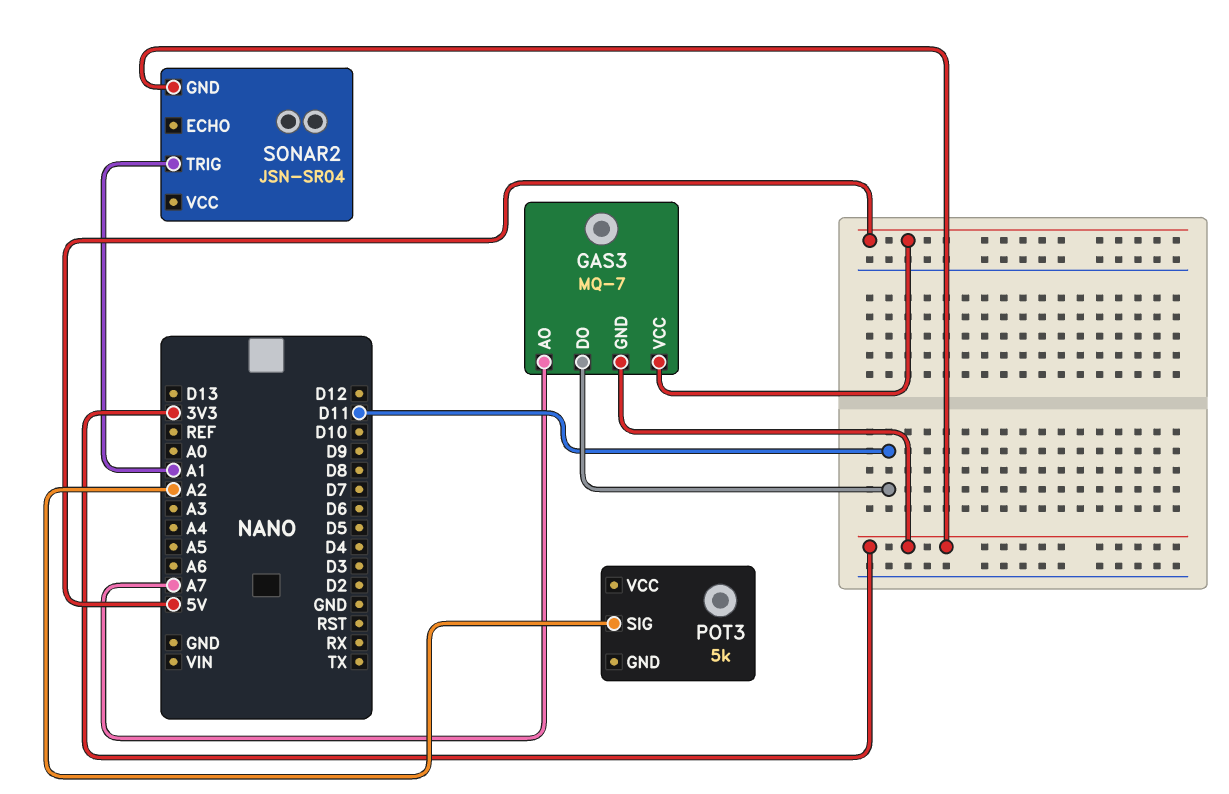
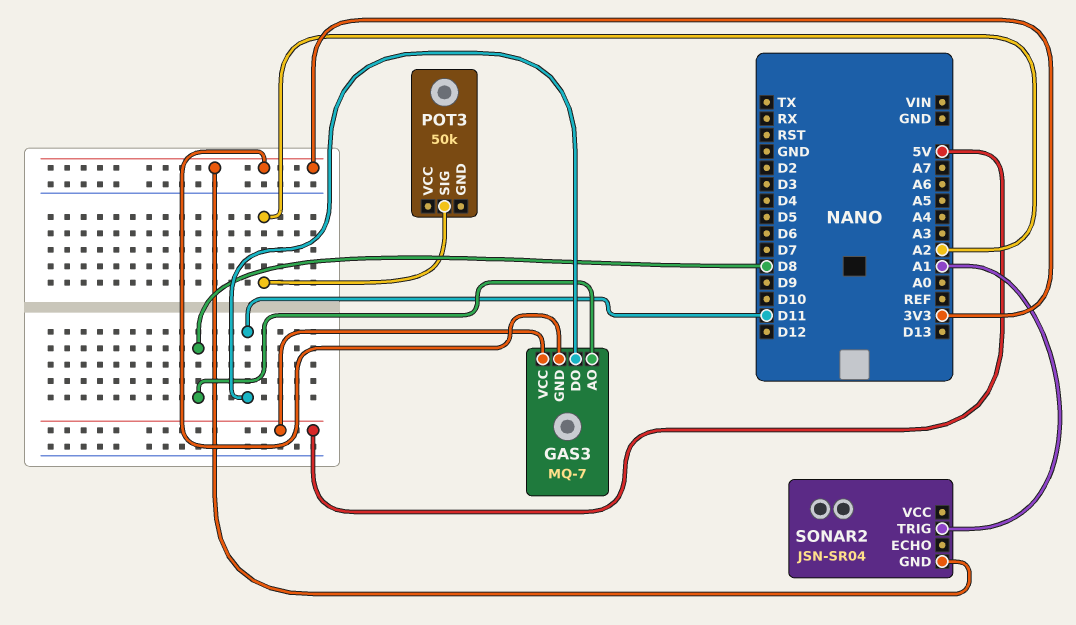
GAS3 pin AO: A7 -> D8
POT3: 5k -> 50k

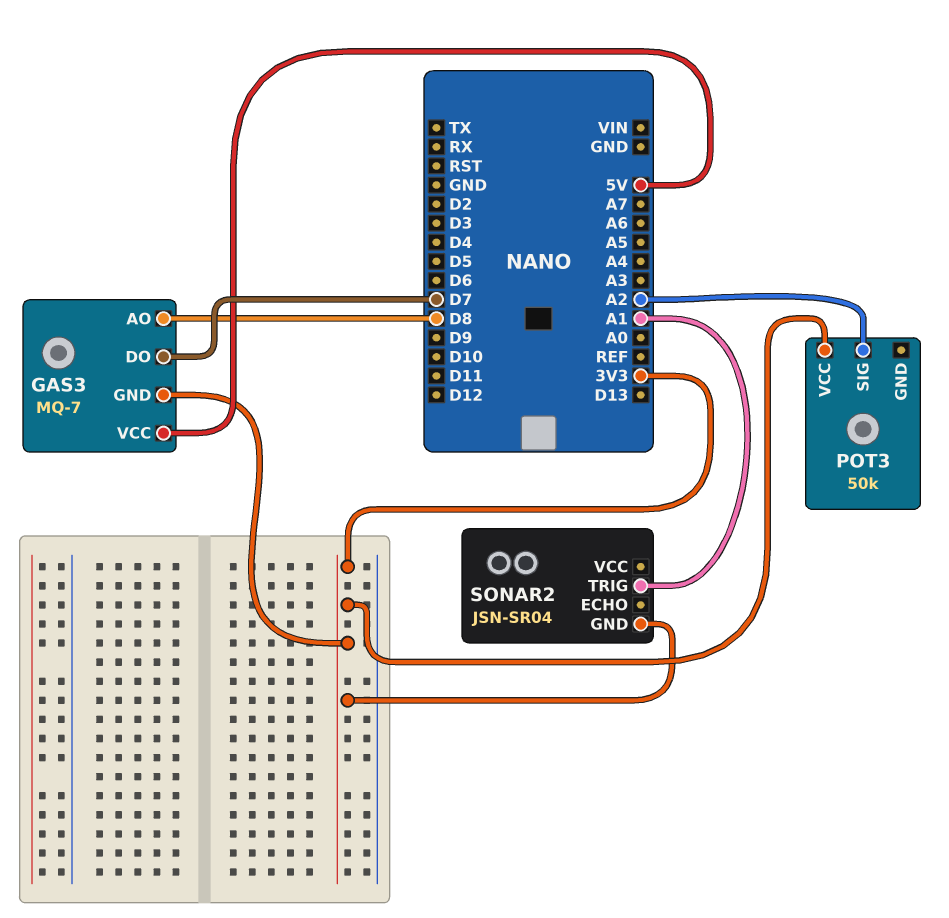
GAS3 pin DO: D11 -> D7
POT3 pin VCC: none -> 3V3

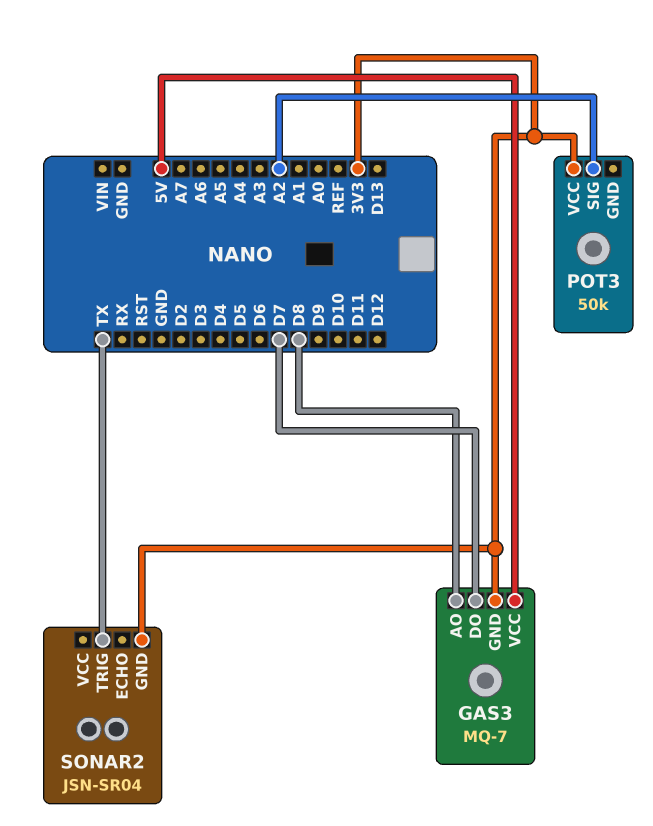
SONAR2 pin TRIG: A1 -> TX

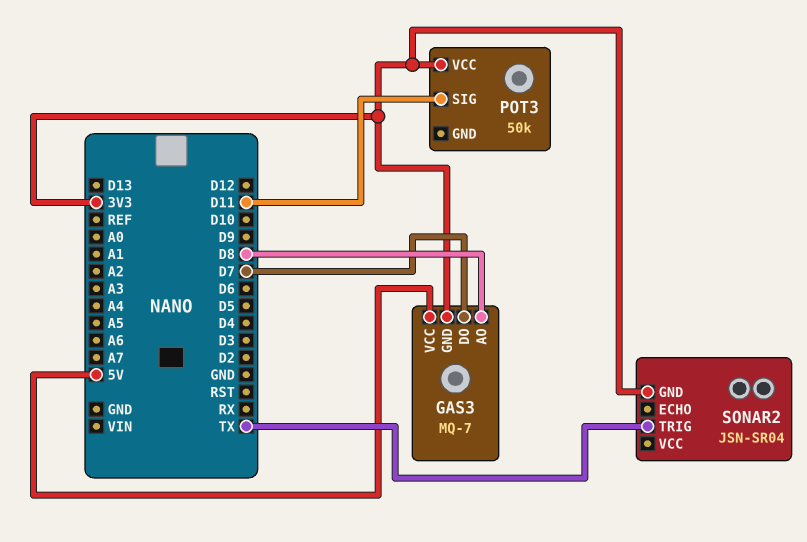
POT3 pin SIG: A2 -> D11

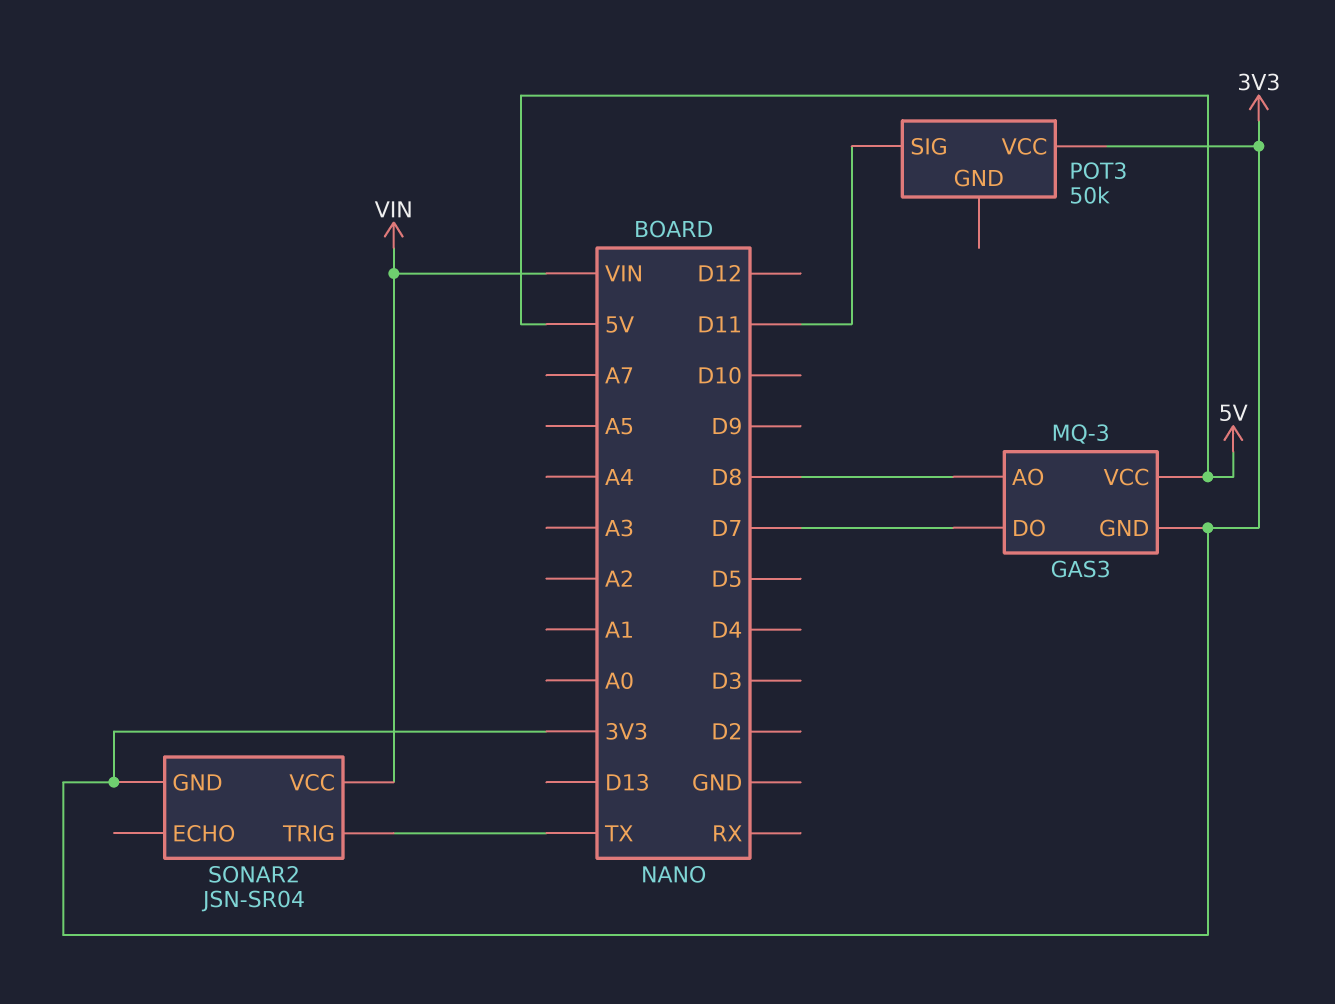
GAS3: MQ-7 -> MQ-3
SONAR2 pin VCC: none -> VIN

